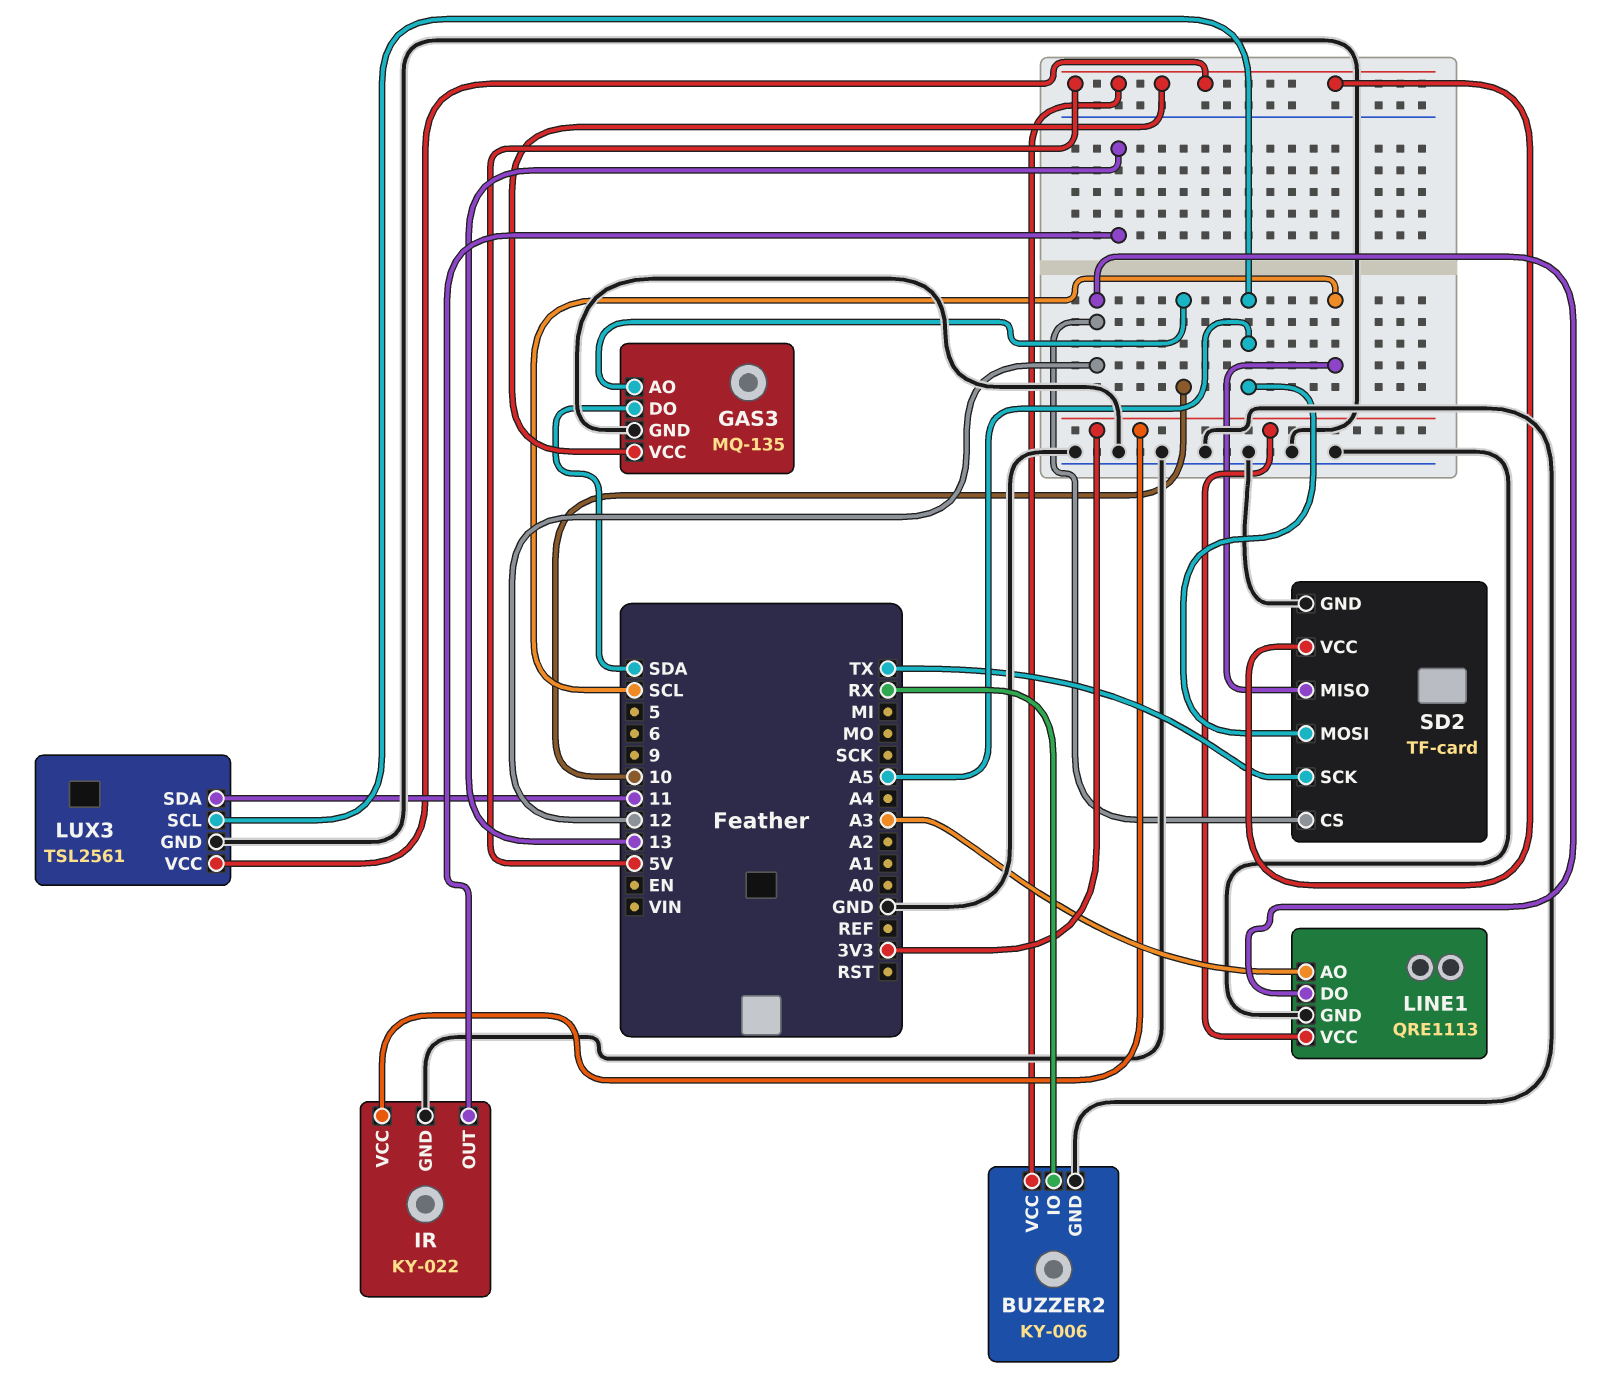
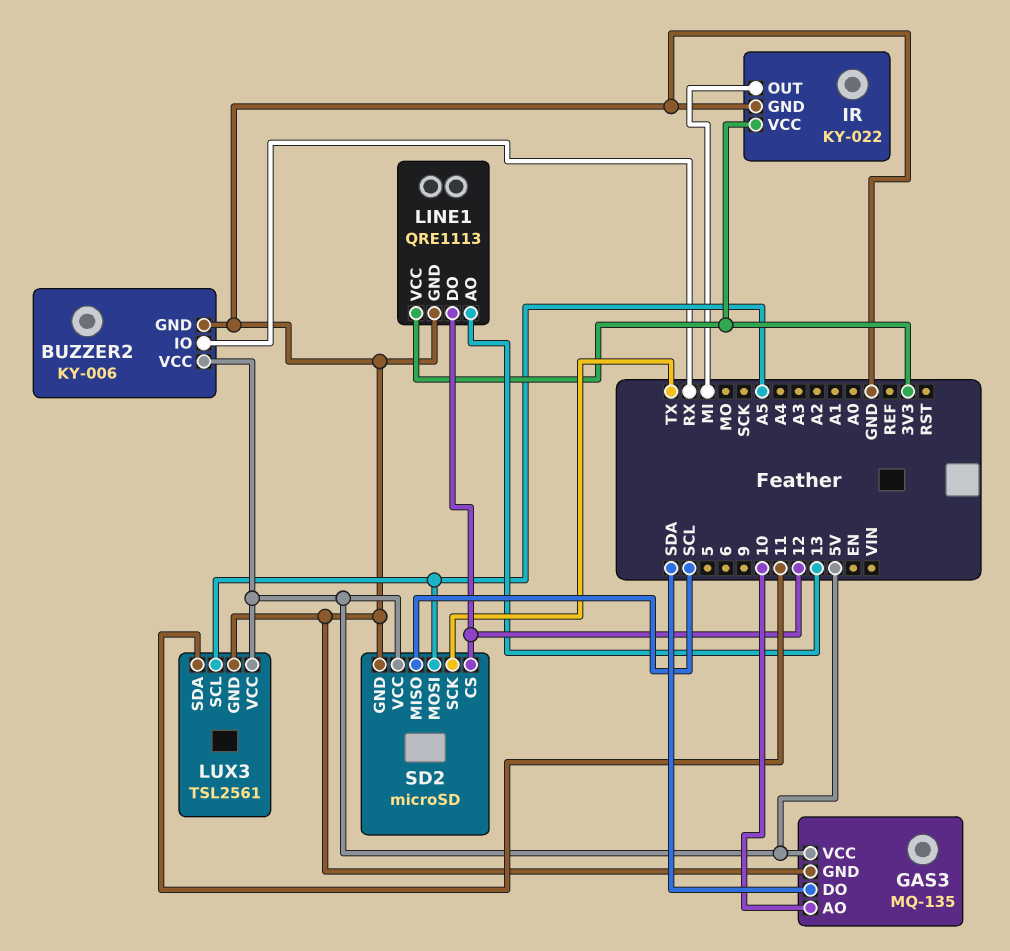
IR pin OUT: 13 -> MI
LINE1 pin AO: A3 -> 13
SD2: TF-card -> microSD

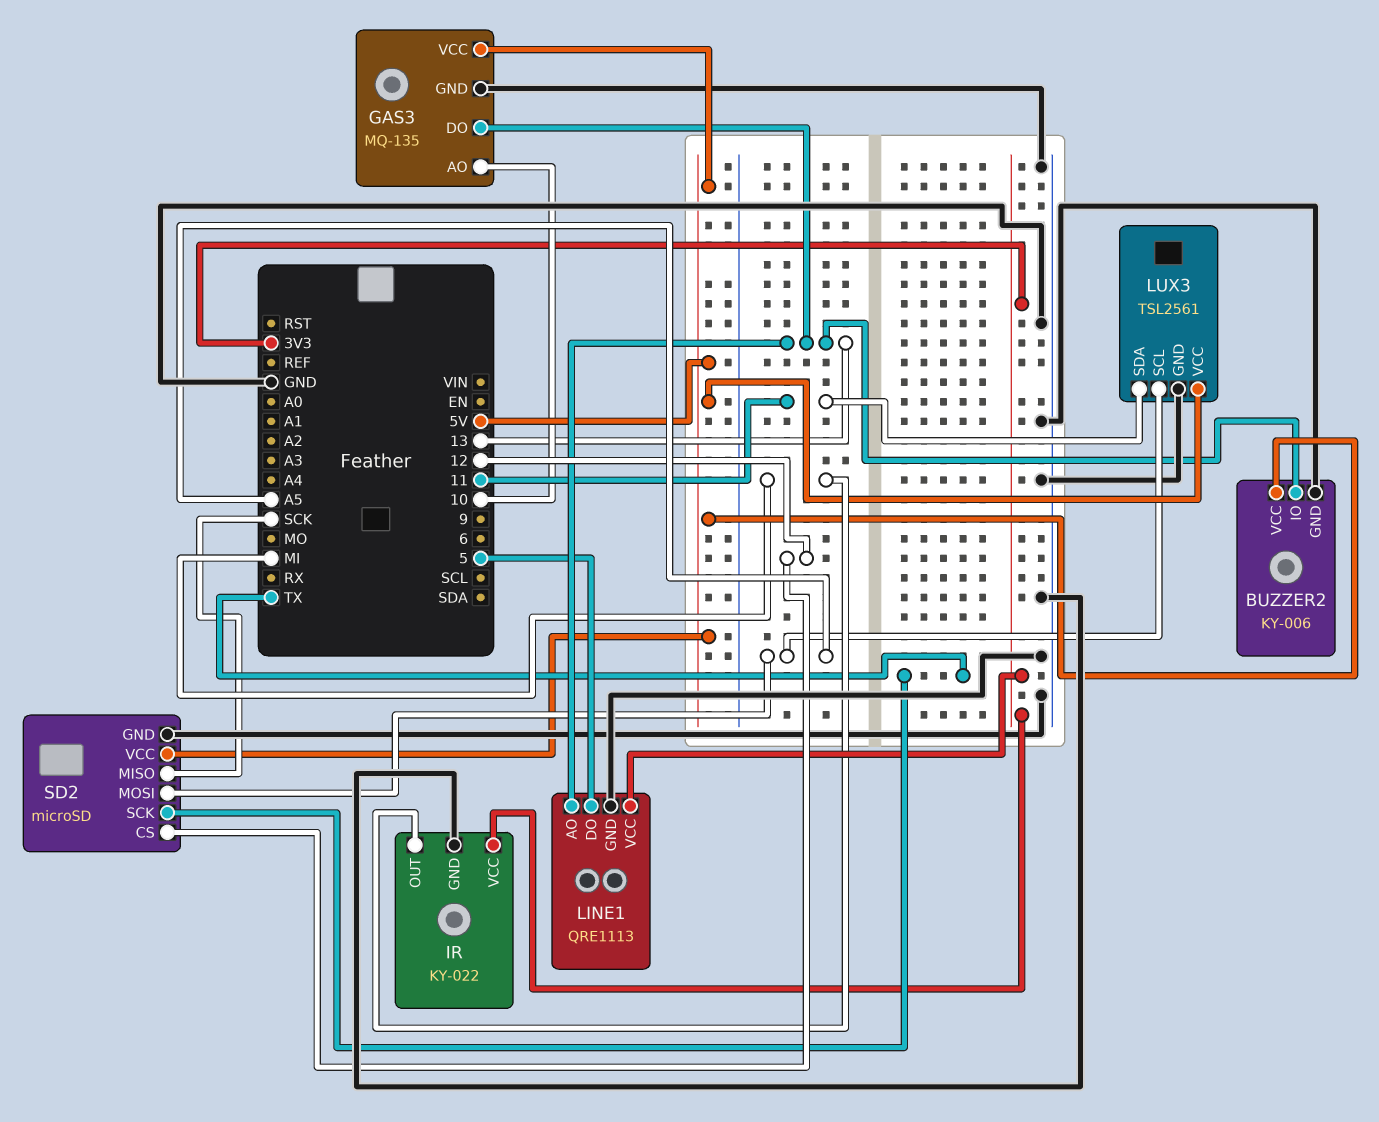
BUZZER2 pin IO: RX -> 13
GAS3 pin DO: SDA -> 13
LINE1 pin DO: 12 -> 5
SD2 pin MISO: SCL -> SCK

